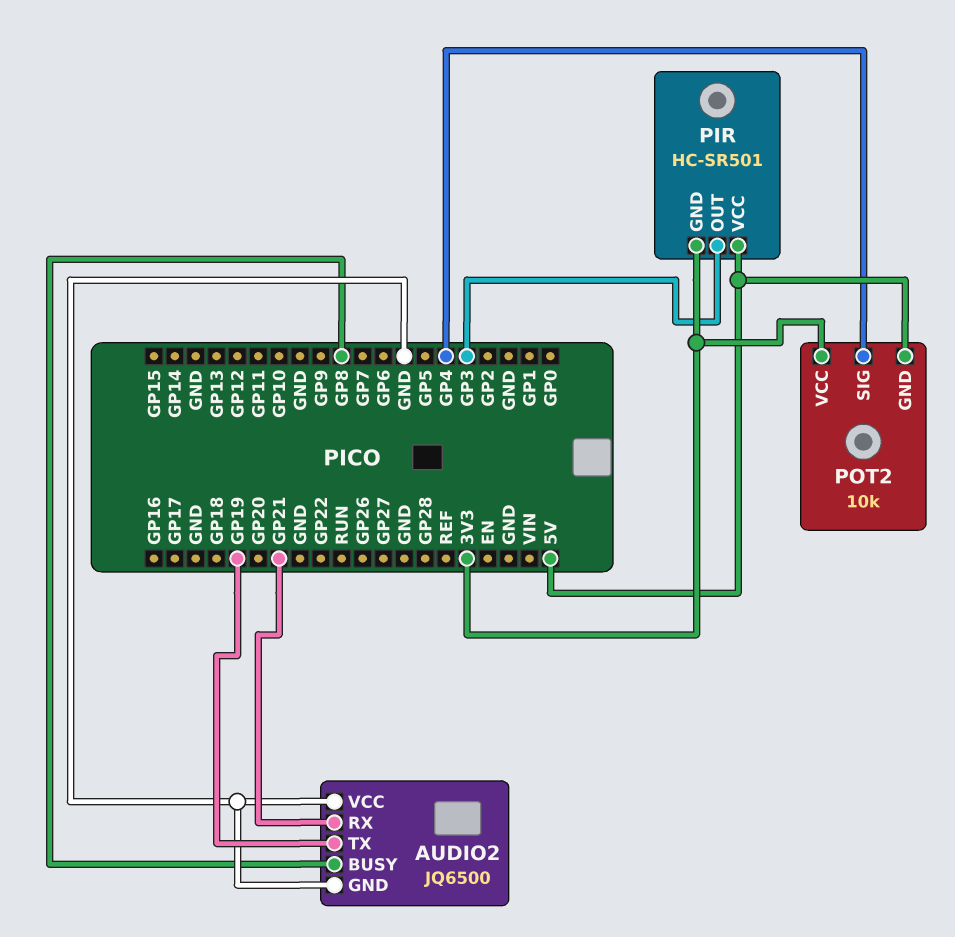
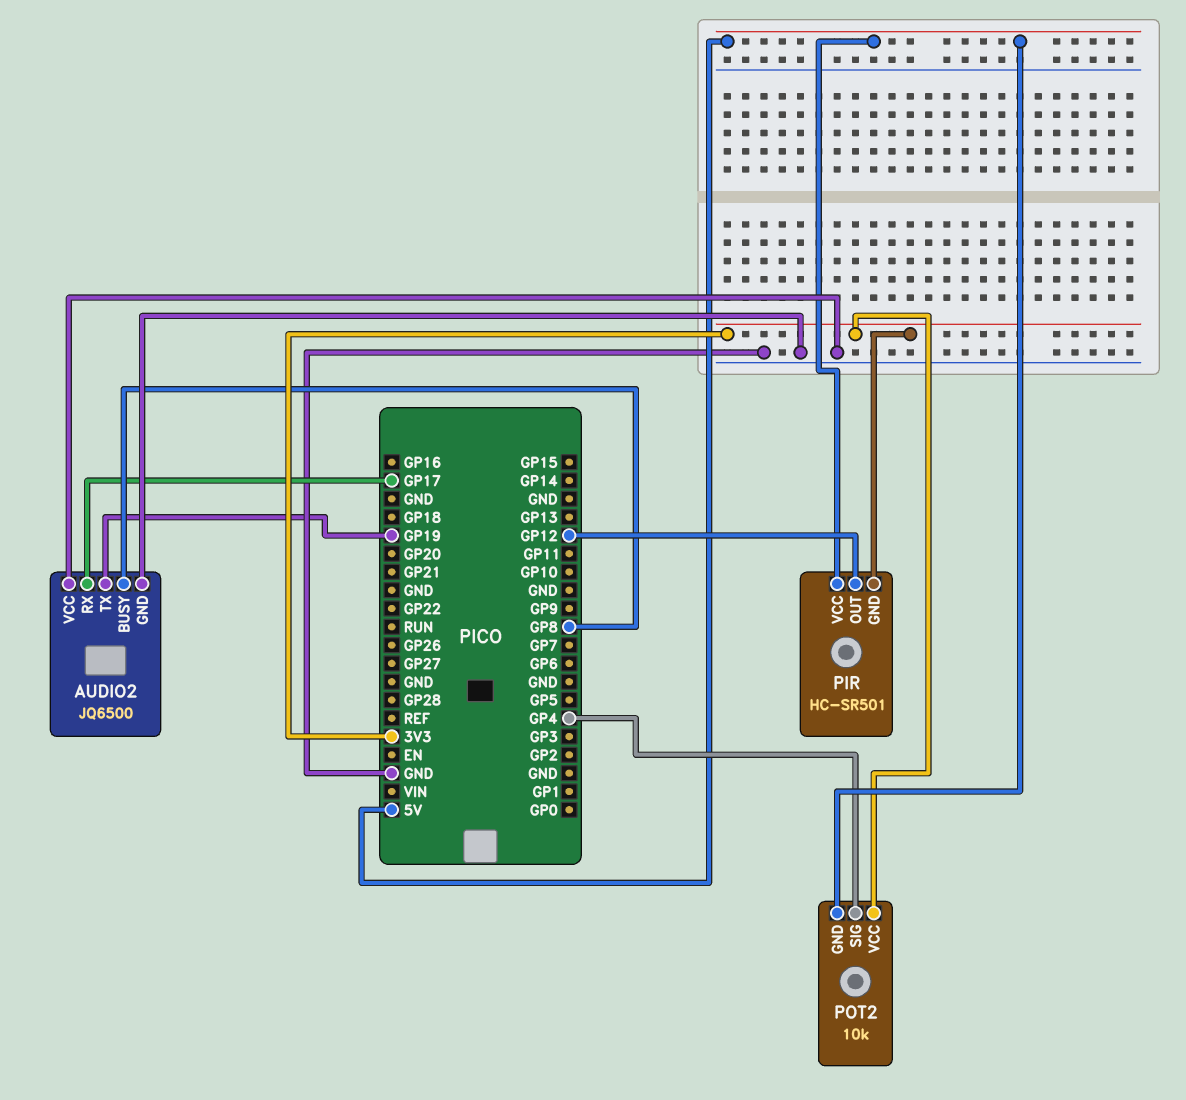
AUDIO2 pin RX: GP21 -> GP17
PIR pin OUT: GP3 -> GP12

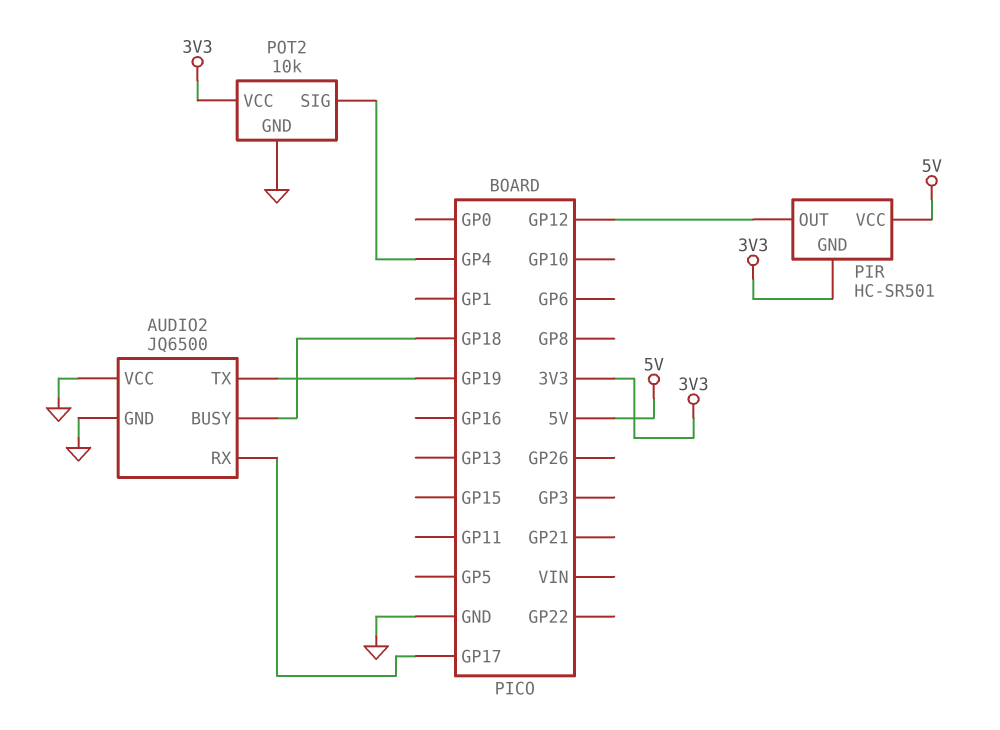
AUDIO2 pin BUSY: GP8 -> GP18
POT2 pin GND: 5V -> GND

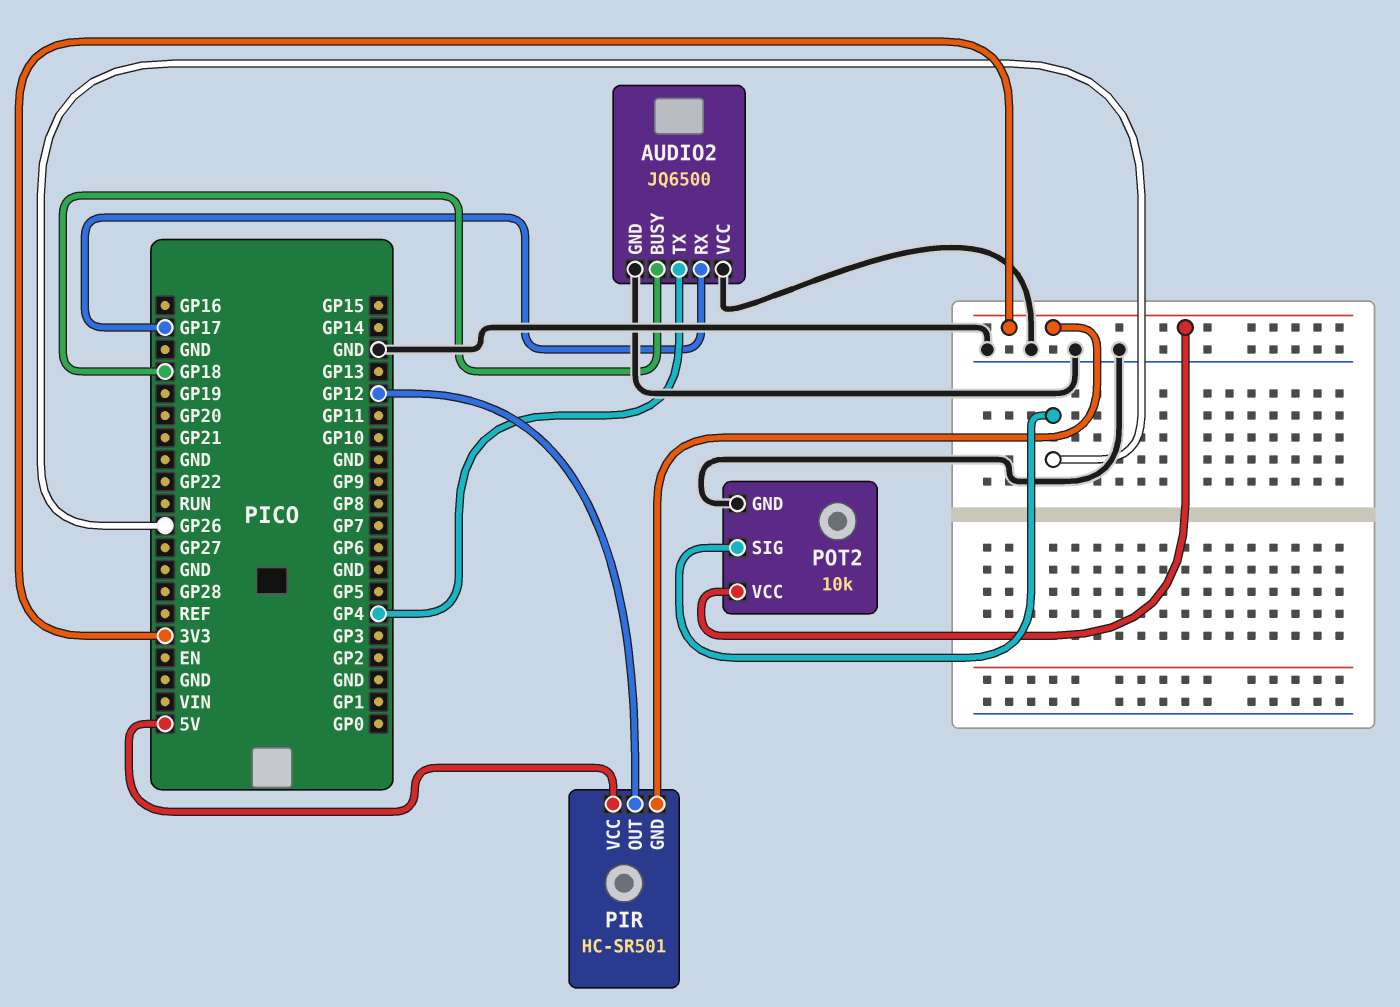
AUDIO2 pin TX: GP19 -> GP4
POT2 pin SIG: GP4 -> GP26

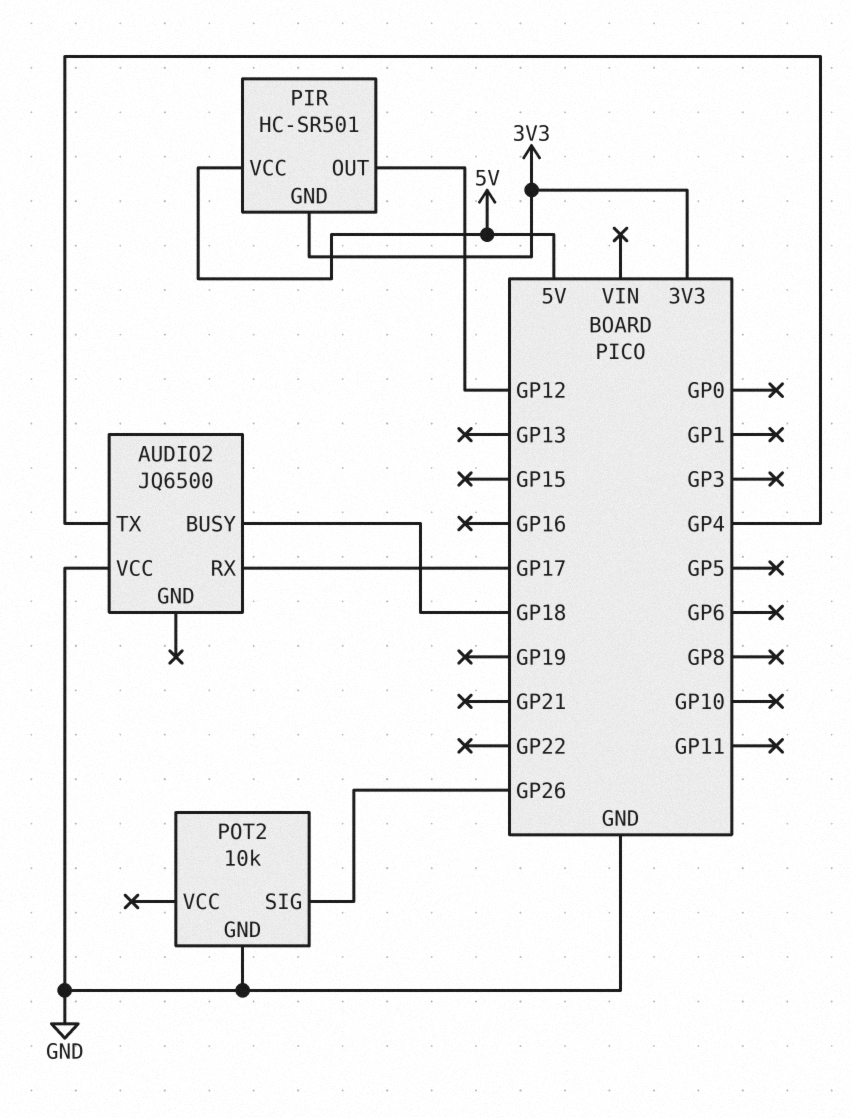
AUDIO2 pin GND: GND -> none
POT2 pin VCC: 3V3 -> none

